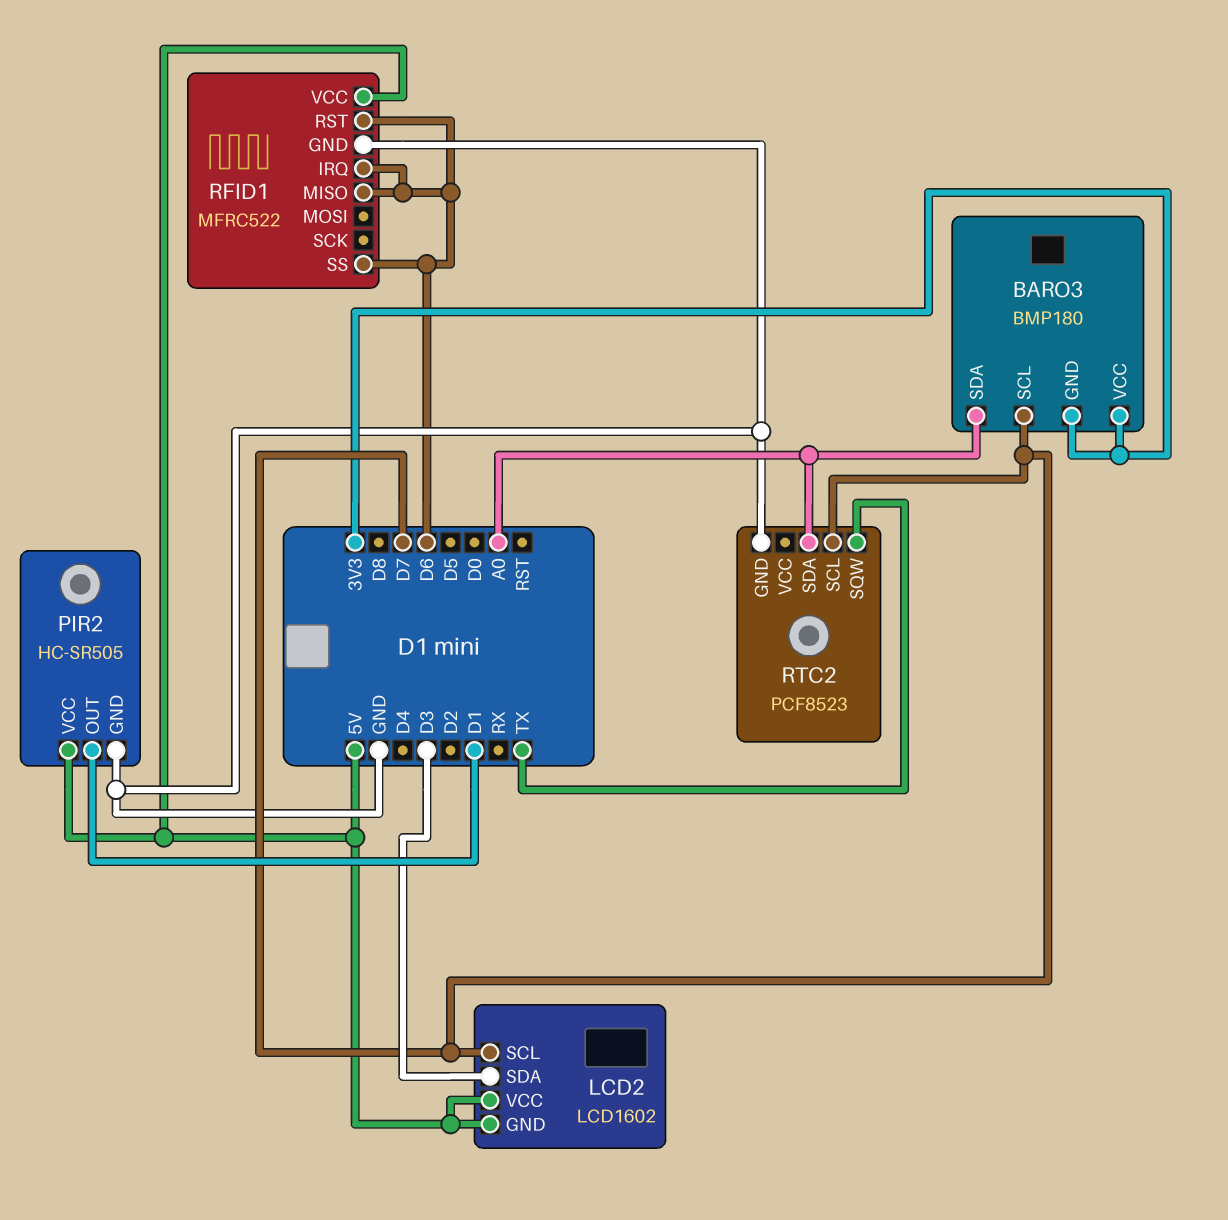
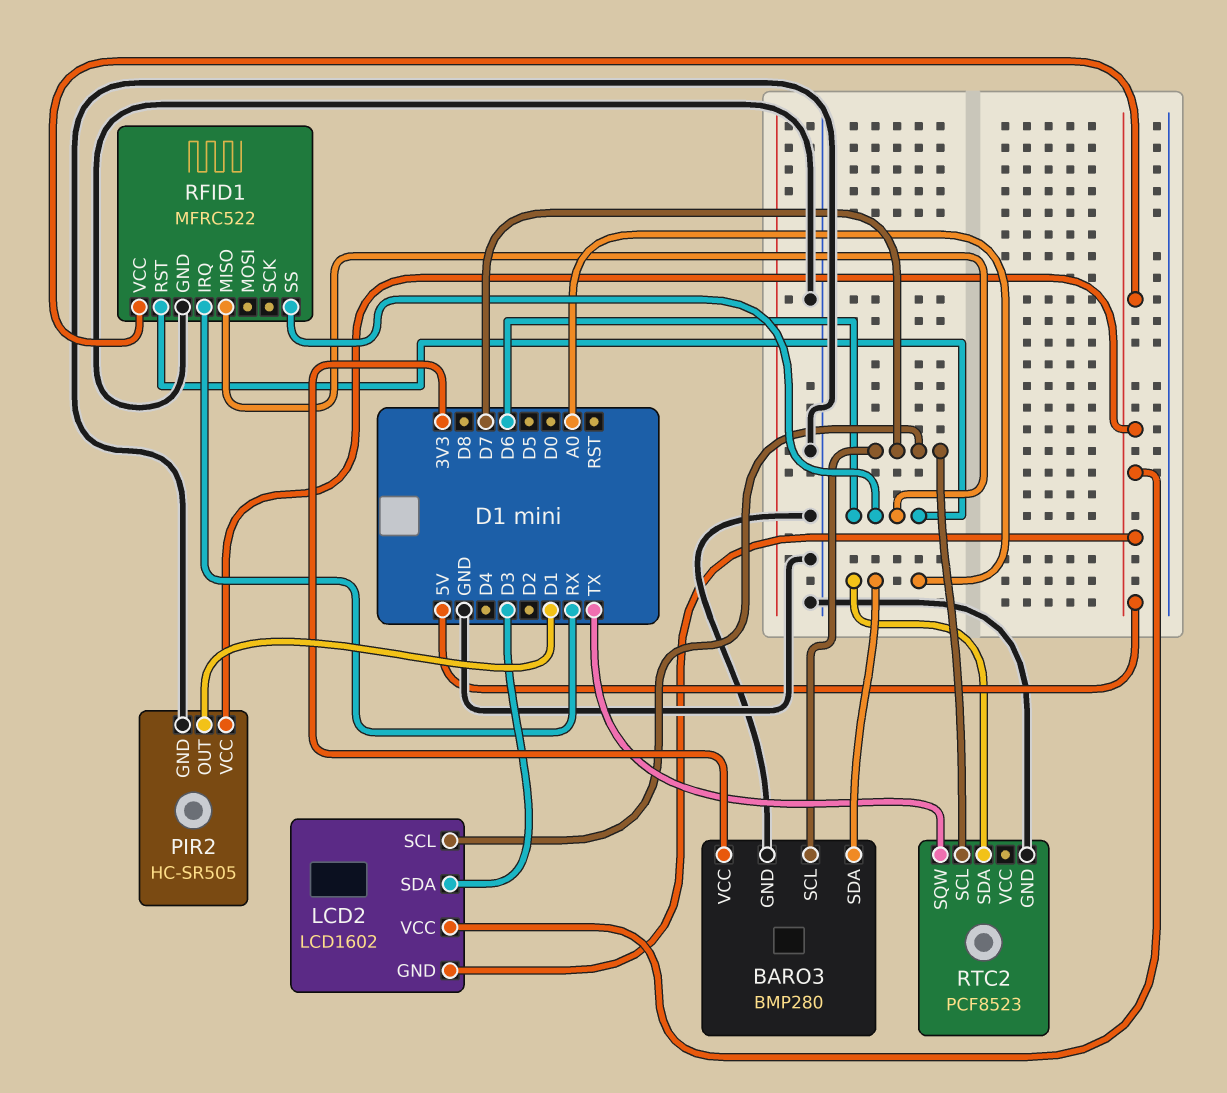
BARO3: BMP180 -> BMP280
BARO3 pin GND: 3V3 -> GND
RFID1 pin IRQ: D6 -> RX

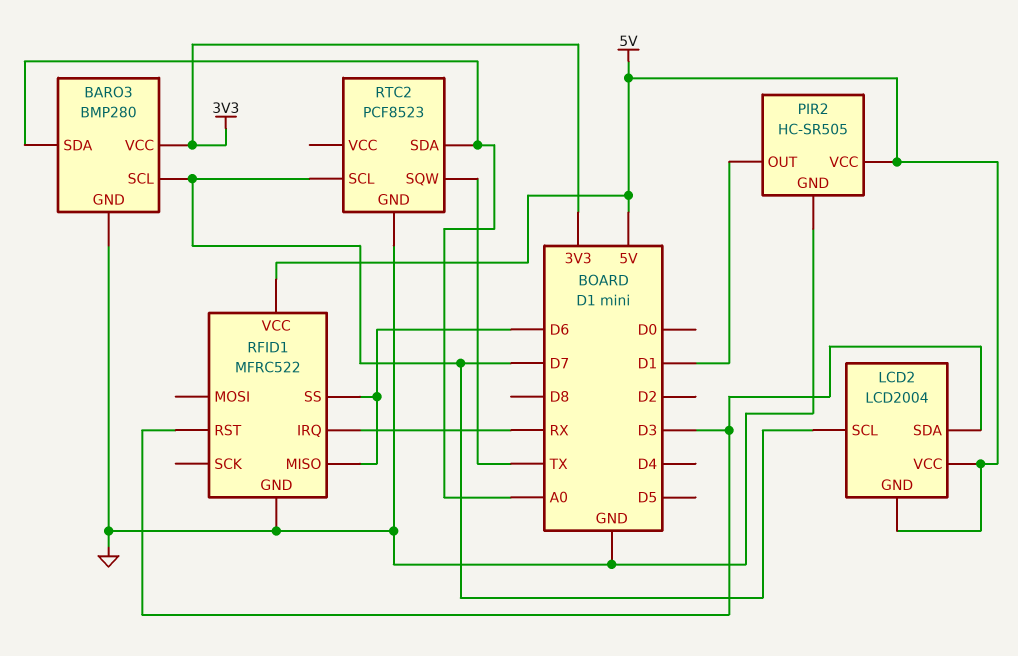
LCD2: LCD1602 -> LCD2004
RFID1 pin RST: D6 -> D3

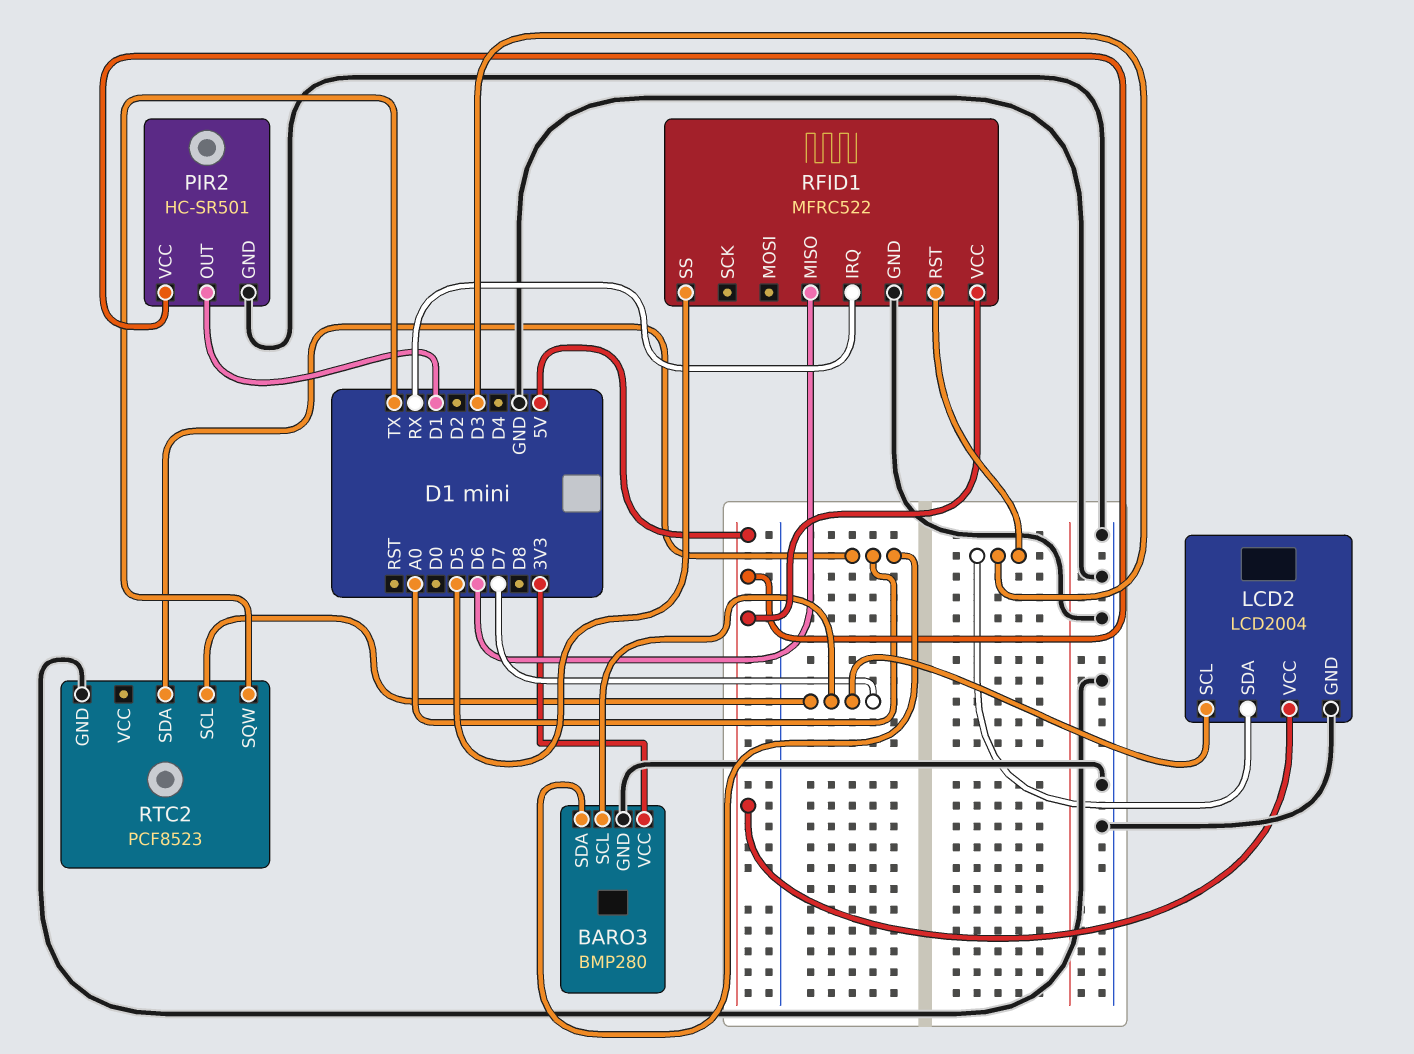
LCD2 pin GND: 5V -> GND
PIR2: HC-SR505 -> HC-SR501
RFID1 pin SS: D6 -> D5

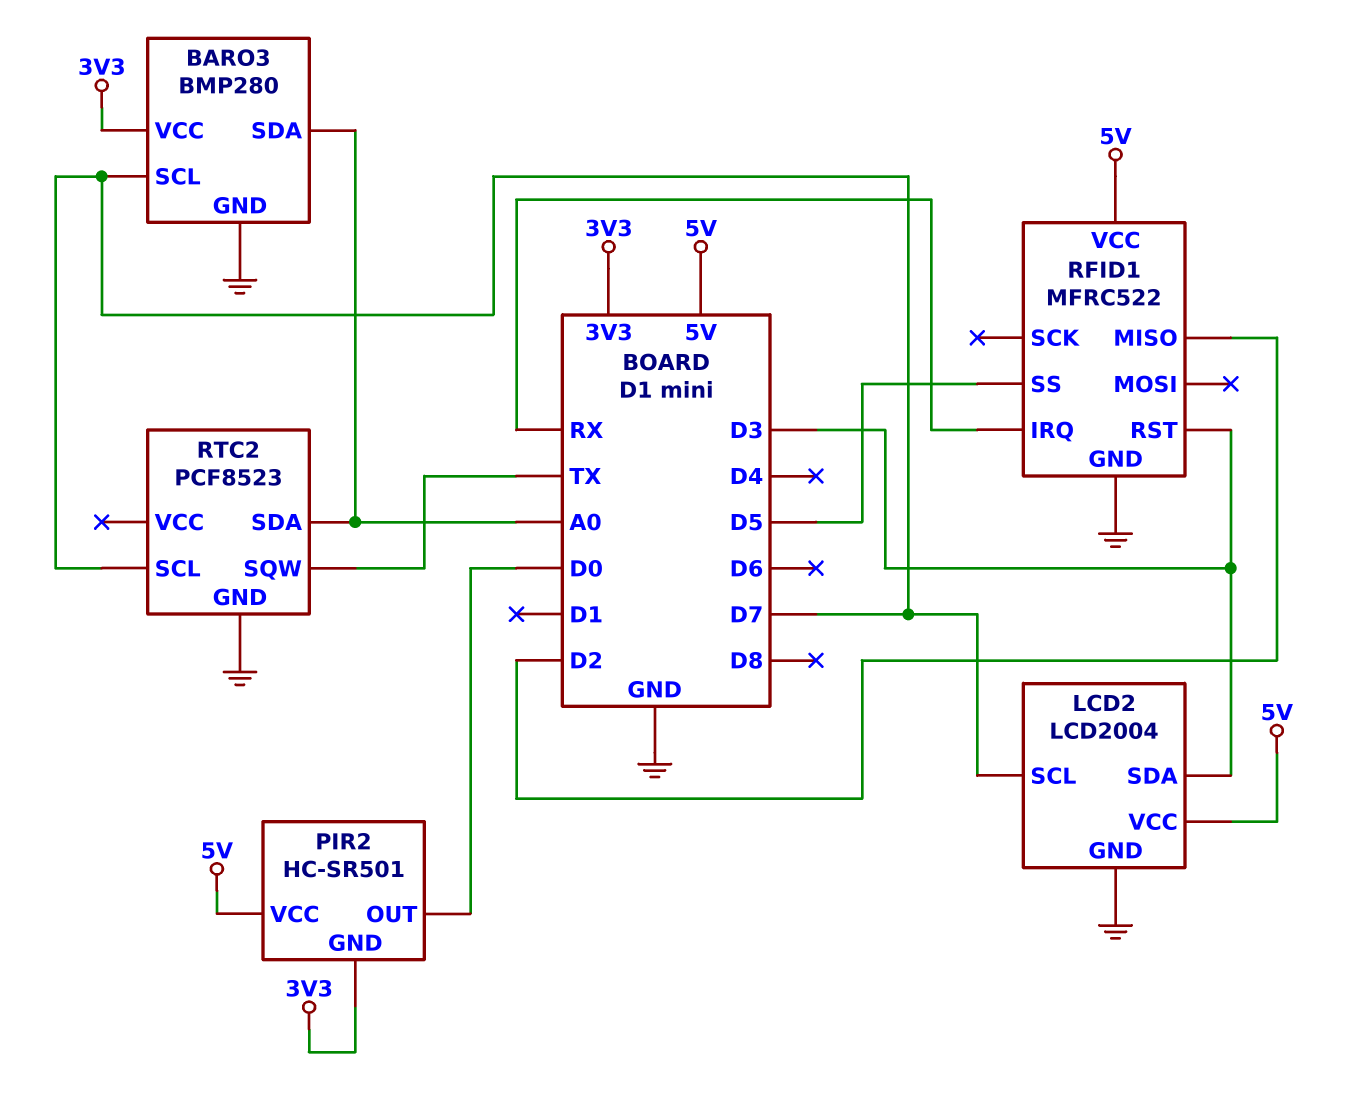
PIR2 pin GND: GND -> 3V3
PIR2 pin OUT: D1 -> D0
RFID1 pin MISO: D6 -> D2

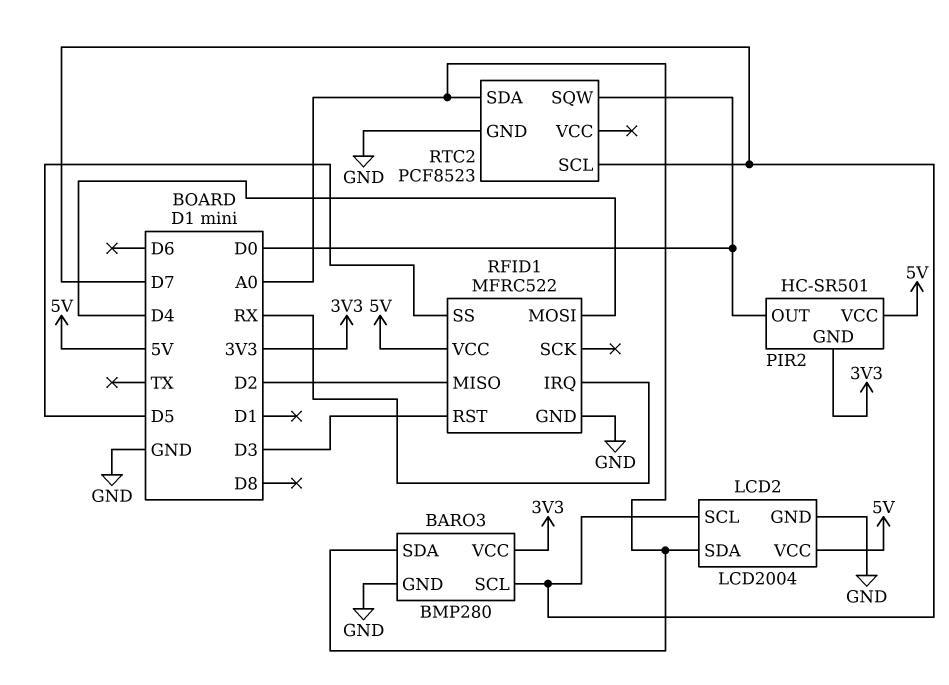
LCD2 pin SDA: D3 -> A0
RFID1 pin MOSI: none -> D4
RTC2 pin SQW: TX -> D0

